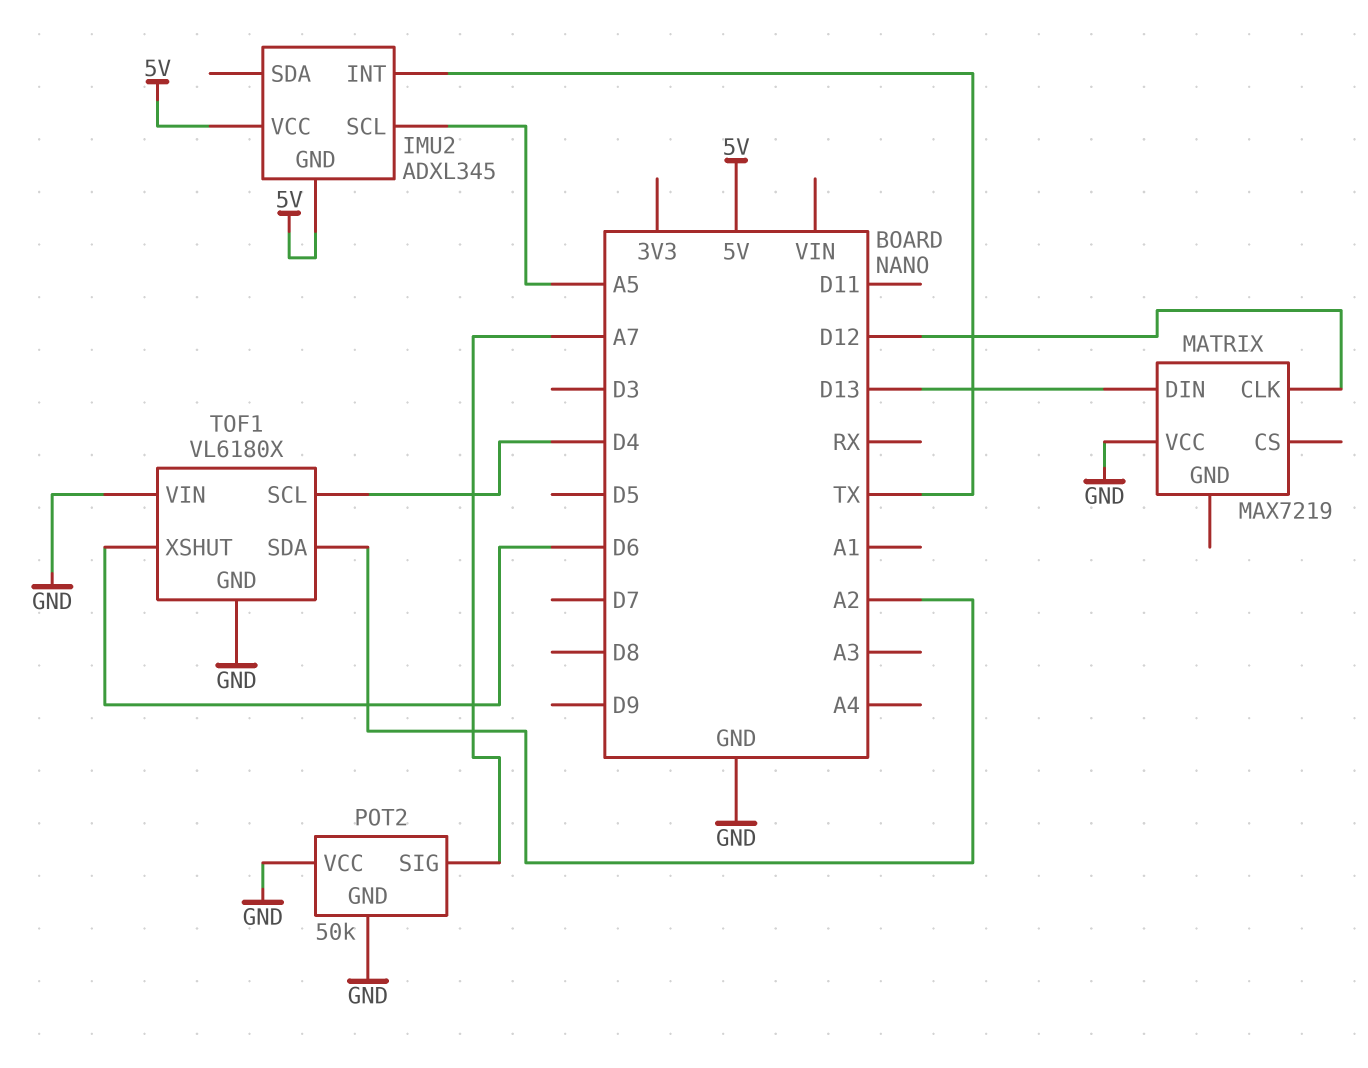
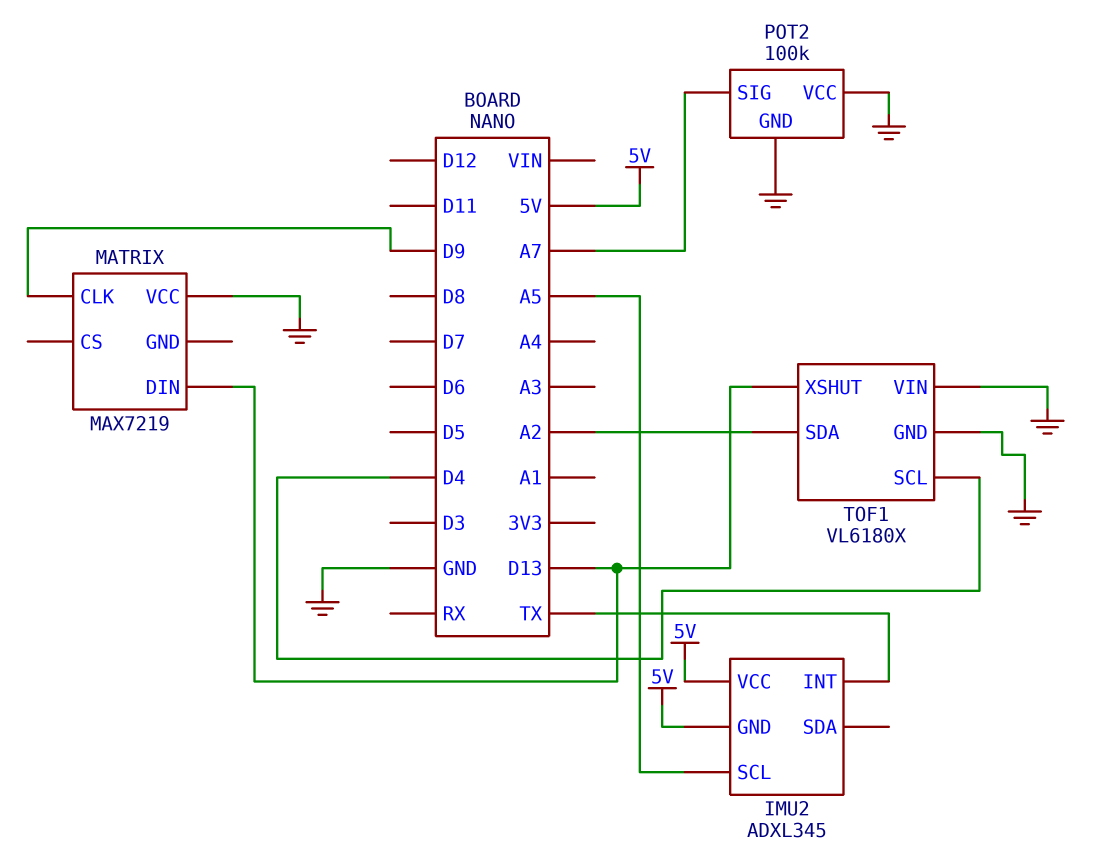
MATRIX pin CLK: D12 -> D9
POT2: 50k -> 100k
TOF1 pin XSHUT: D6 -> D13

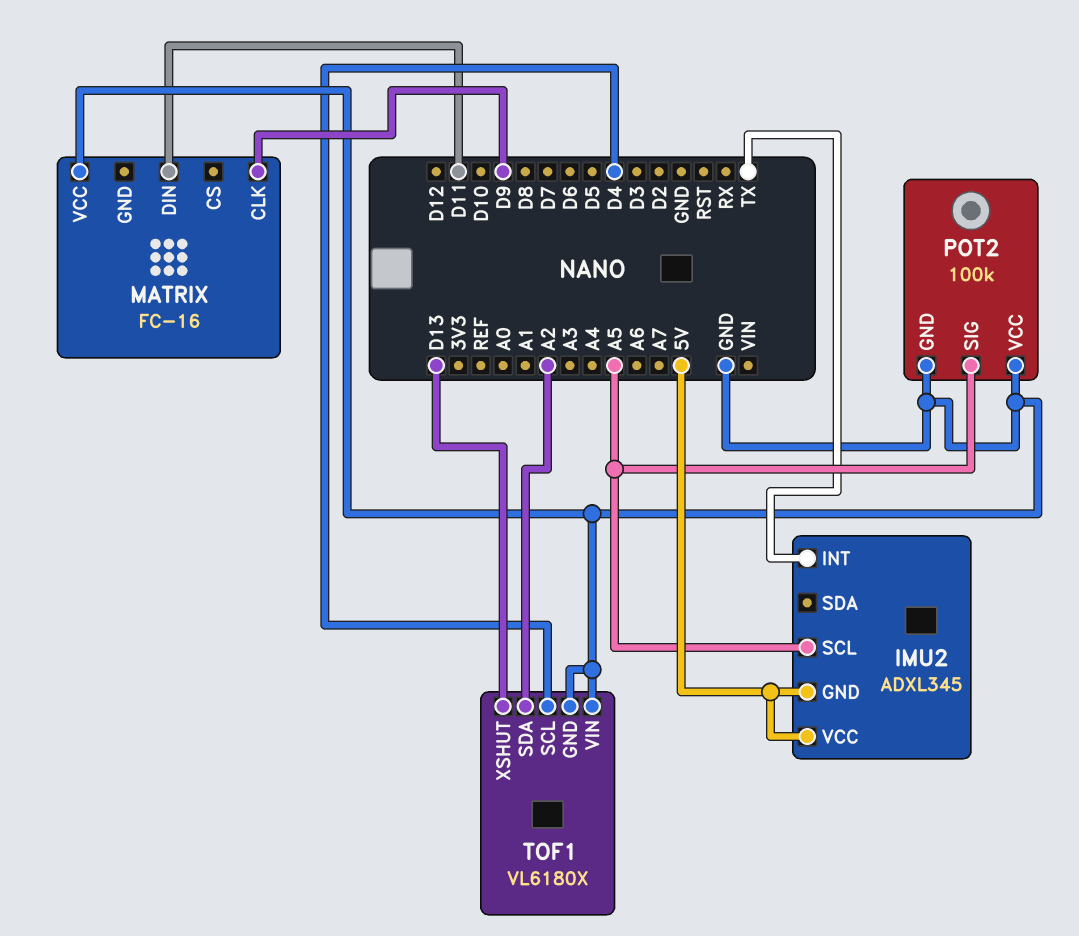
MATRIX: MAX7219 -> FC-16
MATRIX pin DIN: D13 -> D11
POT2 pin SIG: A7 -> A5

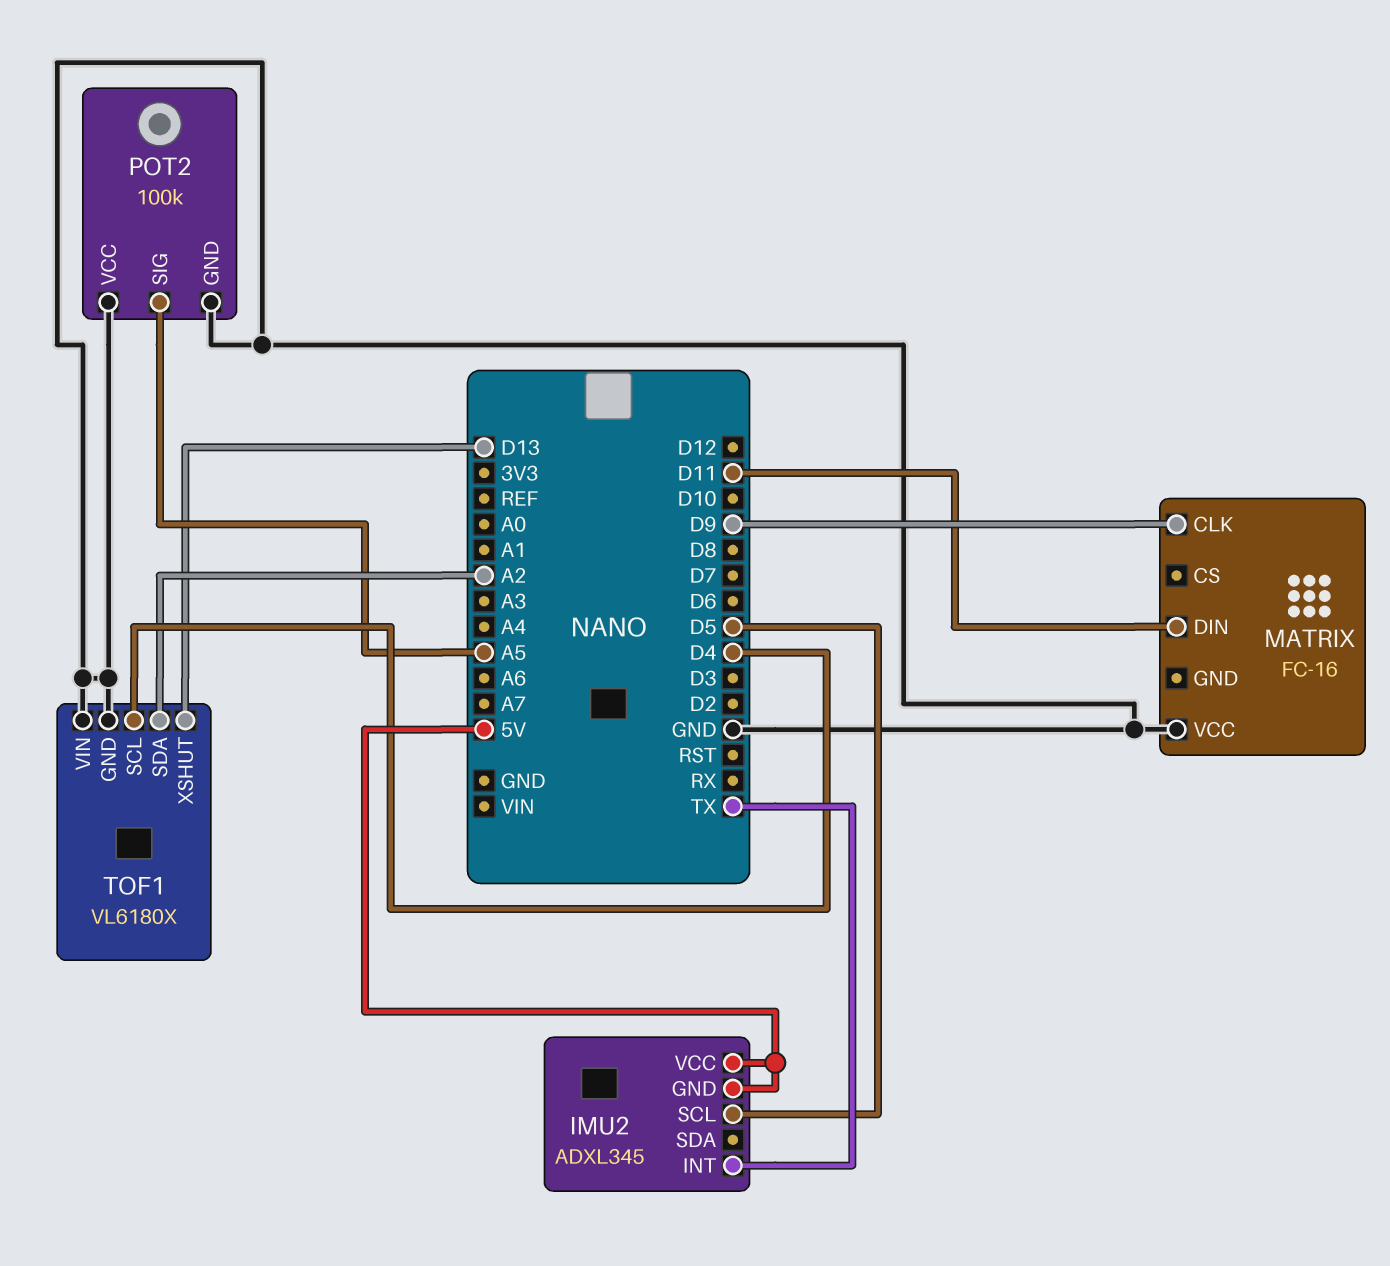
IMU2 pin SCL: A5 -> D5

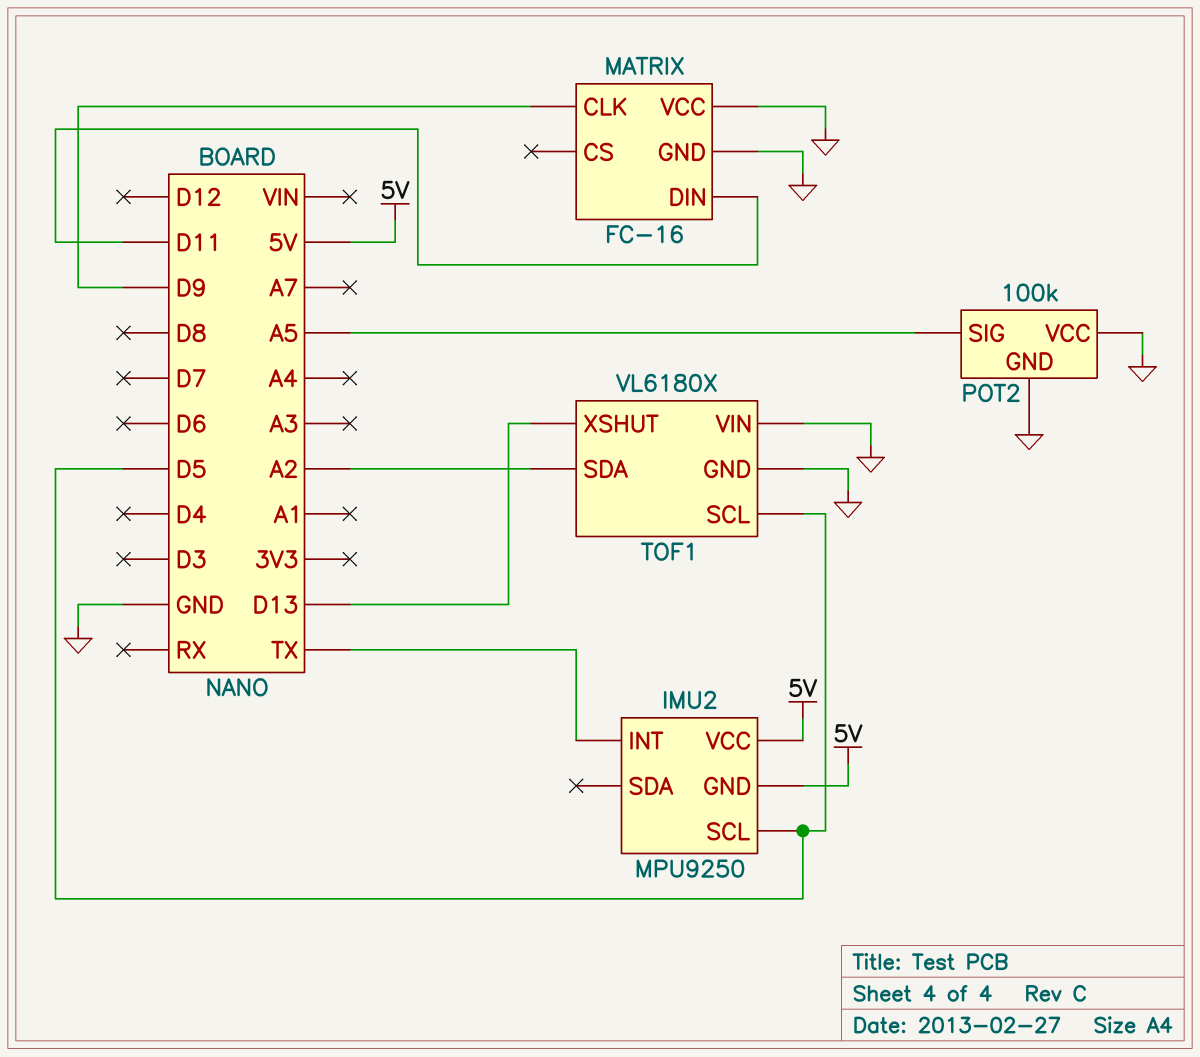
IMU2: ADXL345 -> MPU9250
MATRIX pin GND: none -> GND
TOF1 pin SCL: D4 -> D5

